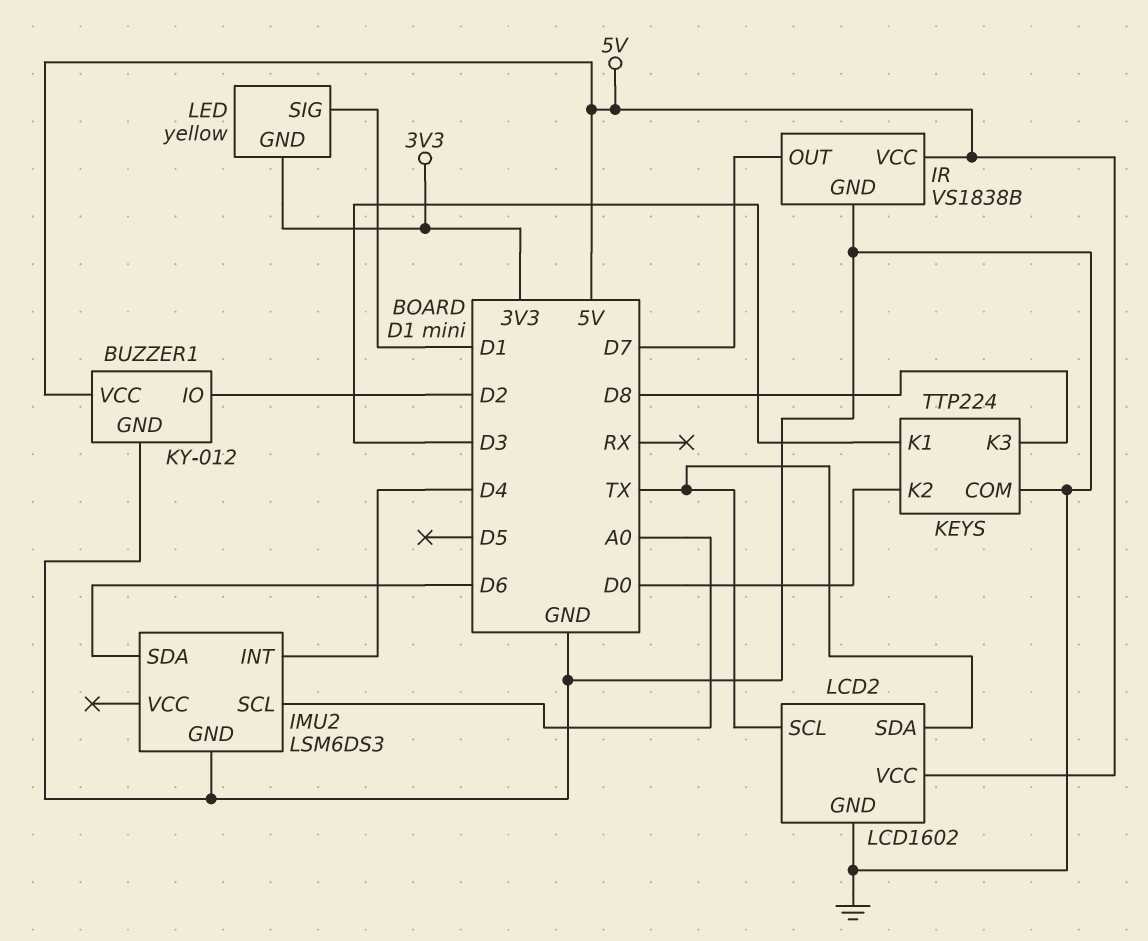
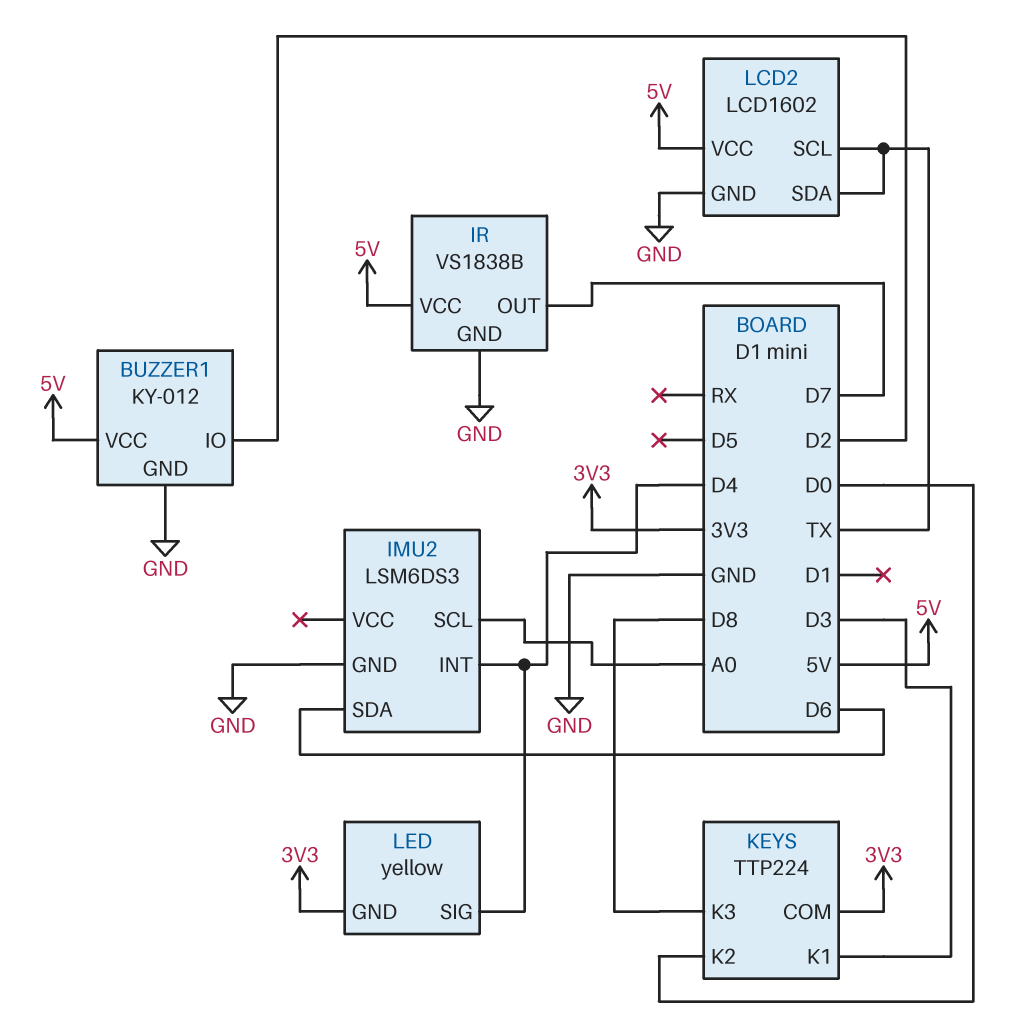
KEYS pin COM: GND -> 3V3
LED pin SIG: D1 -> D4

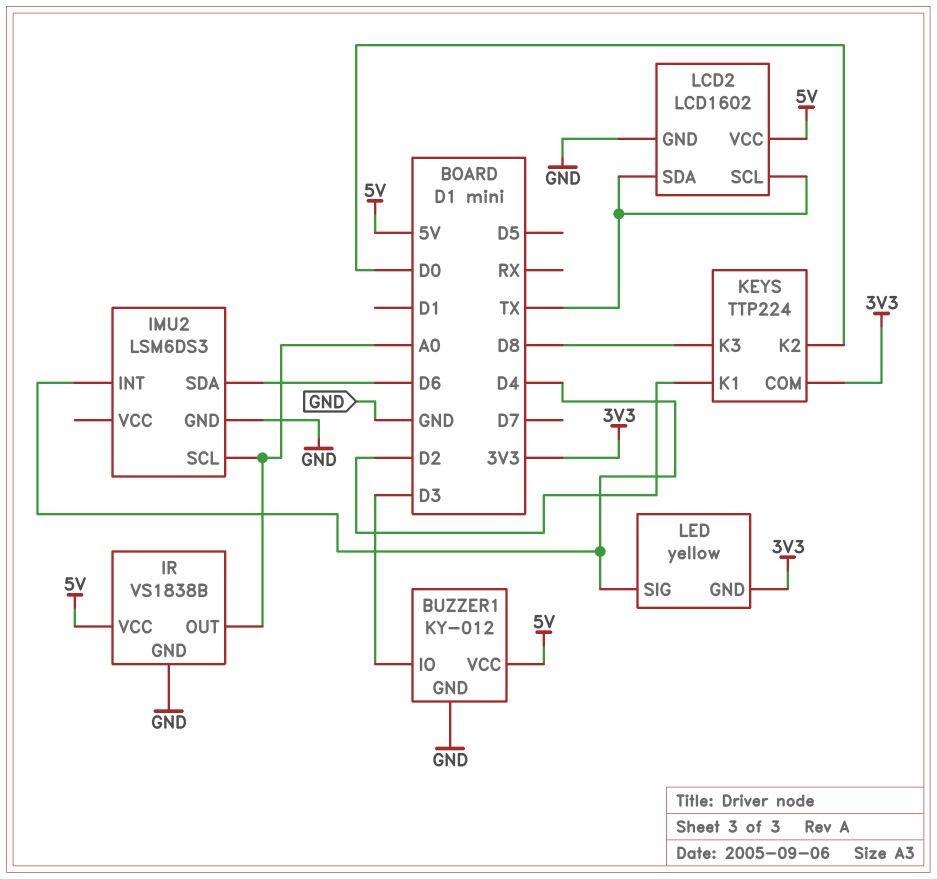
BUZZER1 pin IO: D2 -> D3
IR pin OUT: D7 -> A0
KEYS pin K1: D3 -> D2

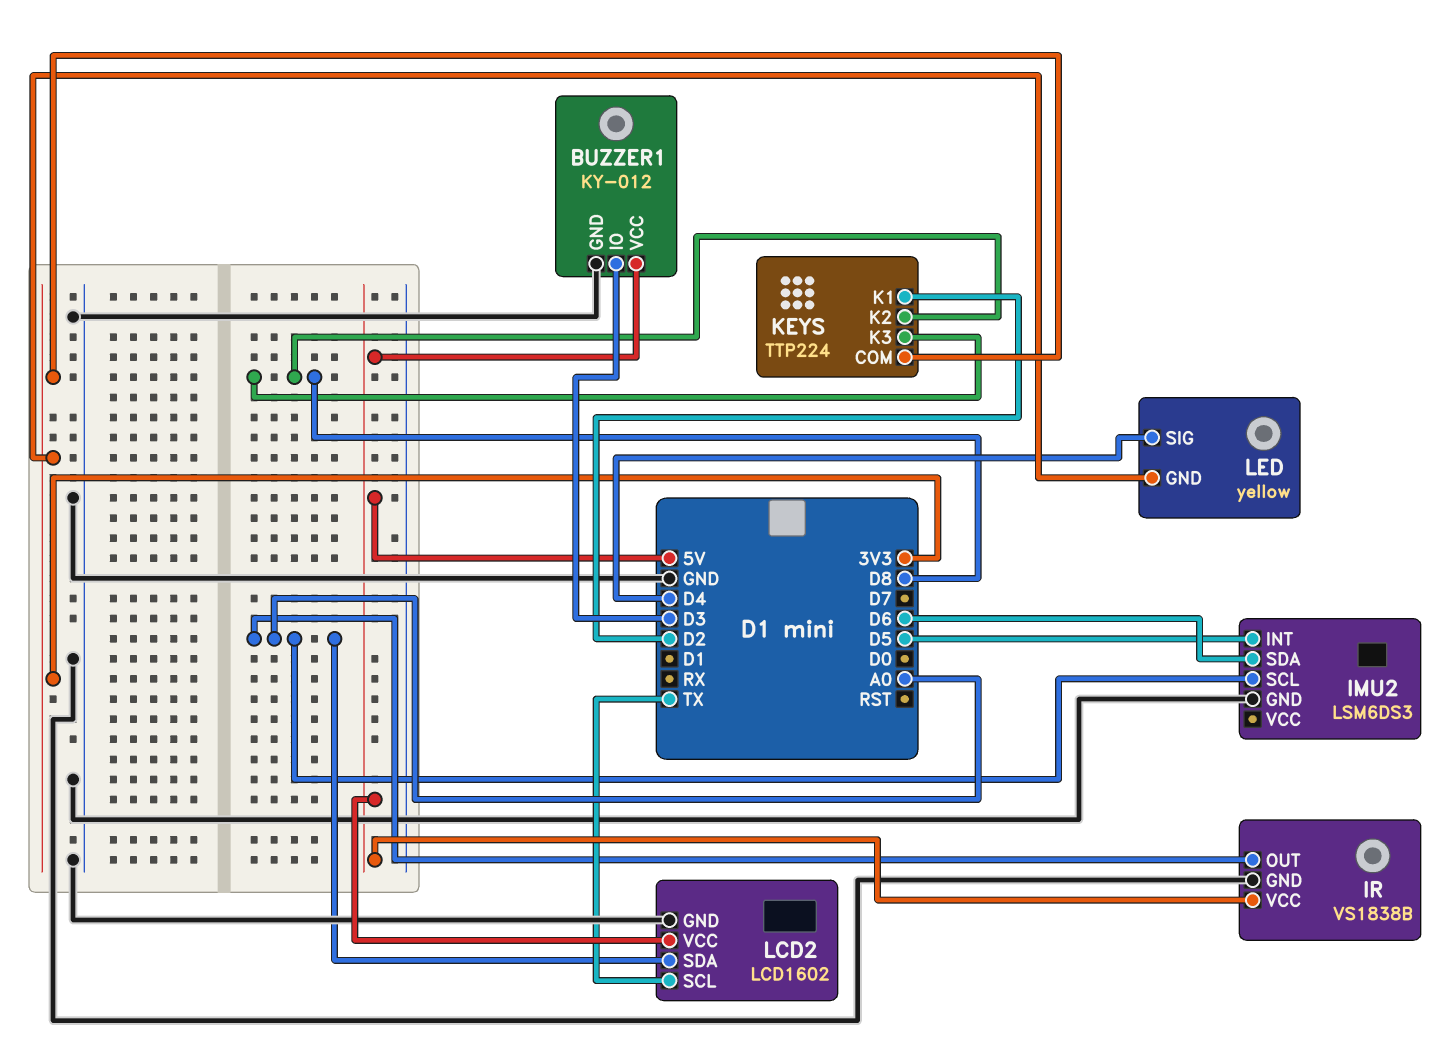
IMU2 pin INT: D4 -> D5
KEYS pin K2: D0 -> D8
LCD2 pin SDA: TX -> A0

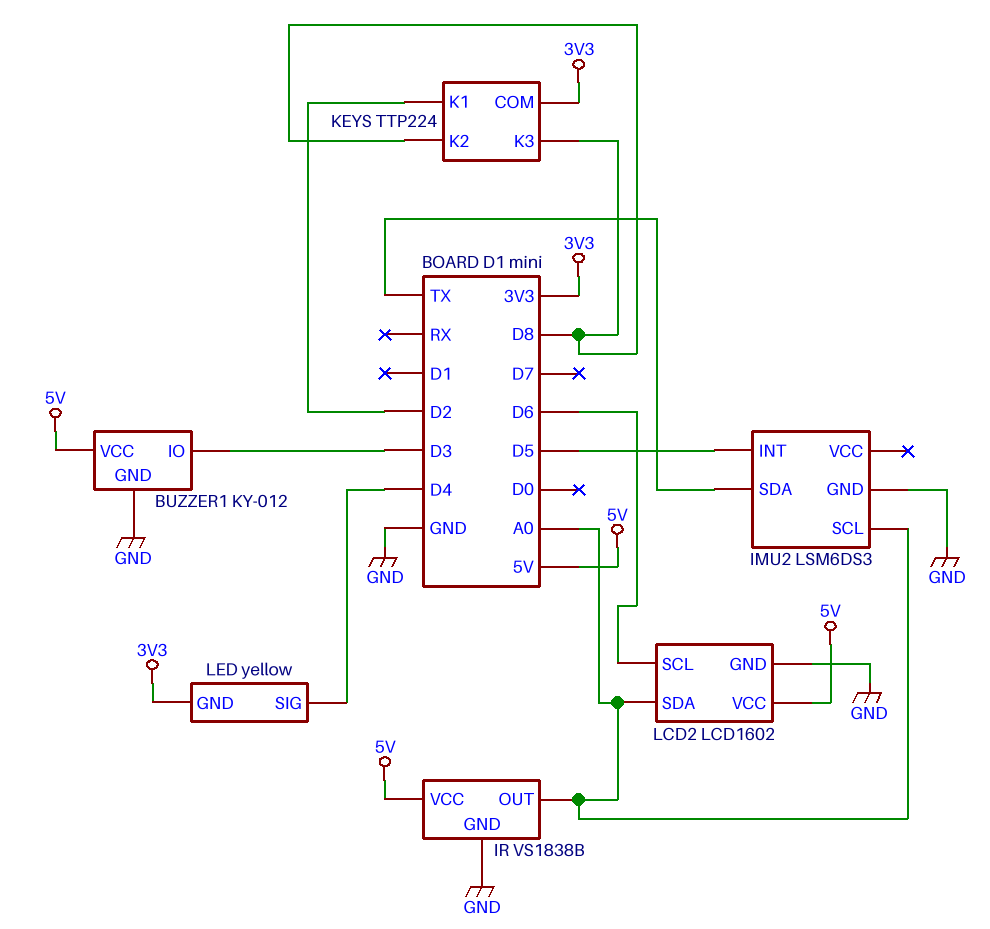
IMU2 pin SDA: D6 -> TX
LCD2 pin SCL: TX -> D6

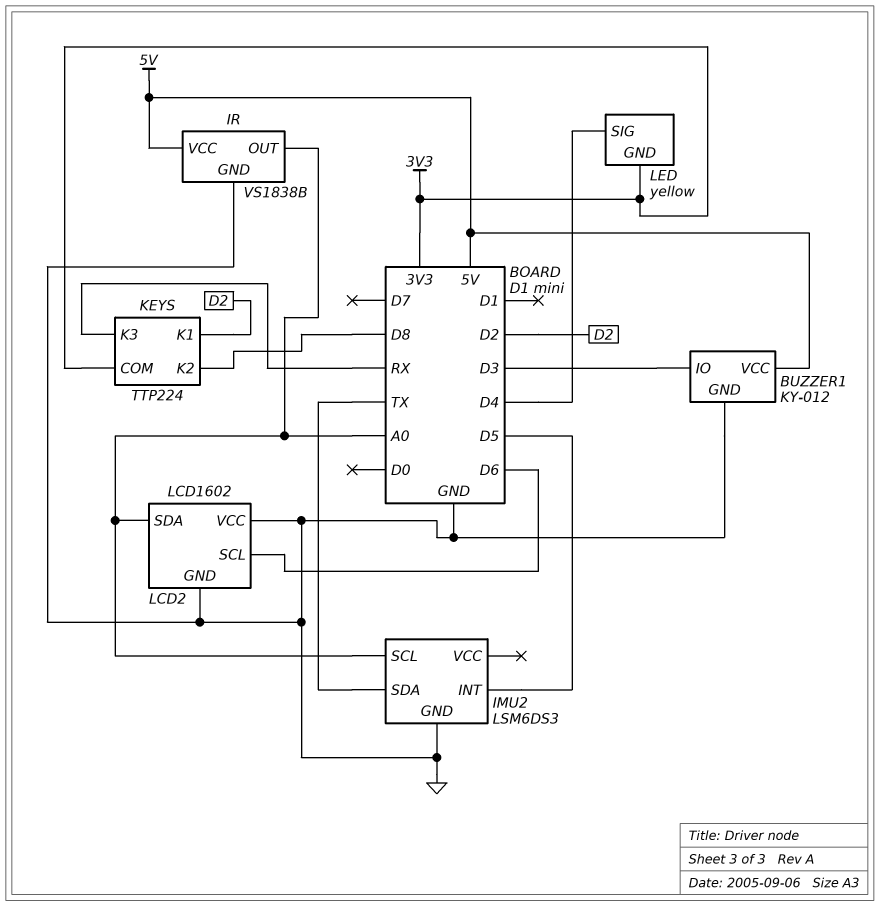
KEYS pin K3: D8 -> RX
LCD2 pin VCC: 5V -> GND

